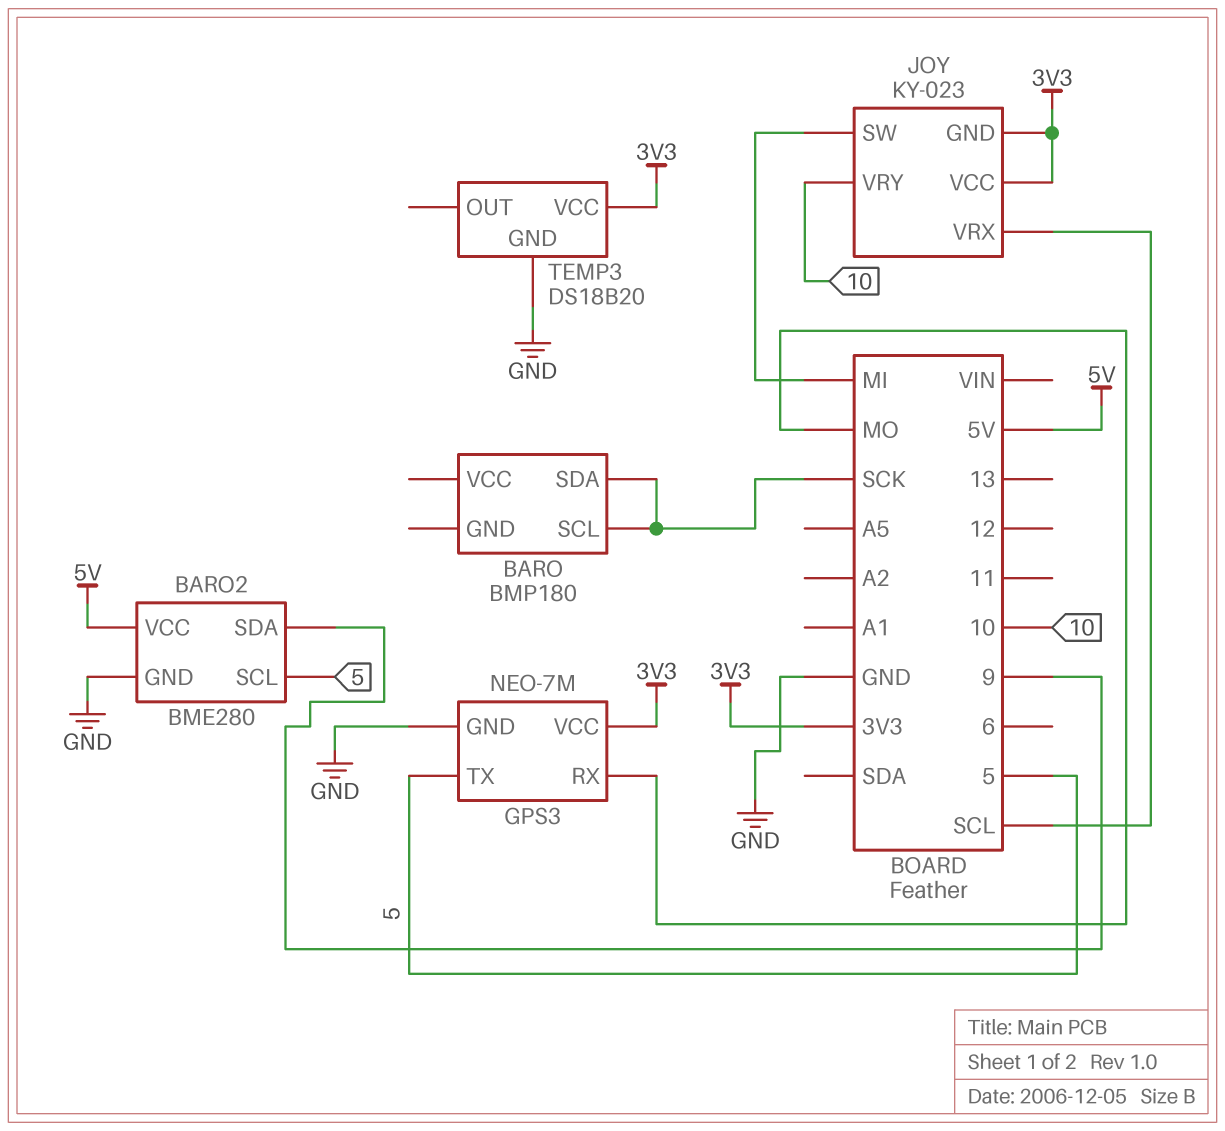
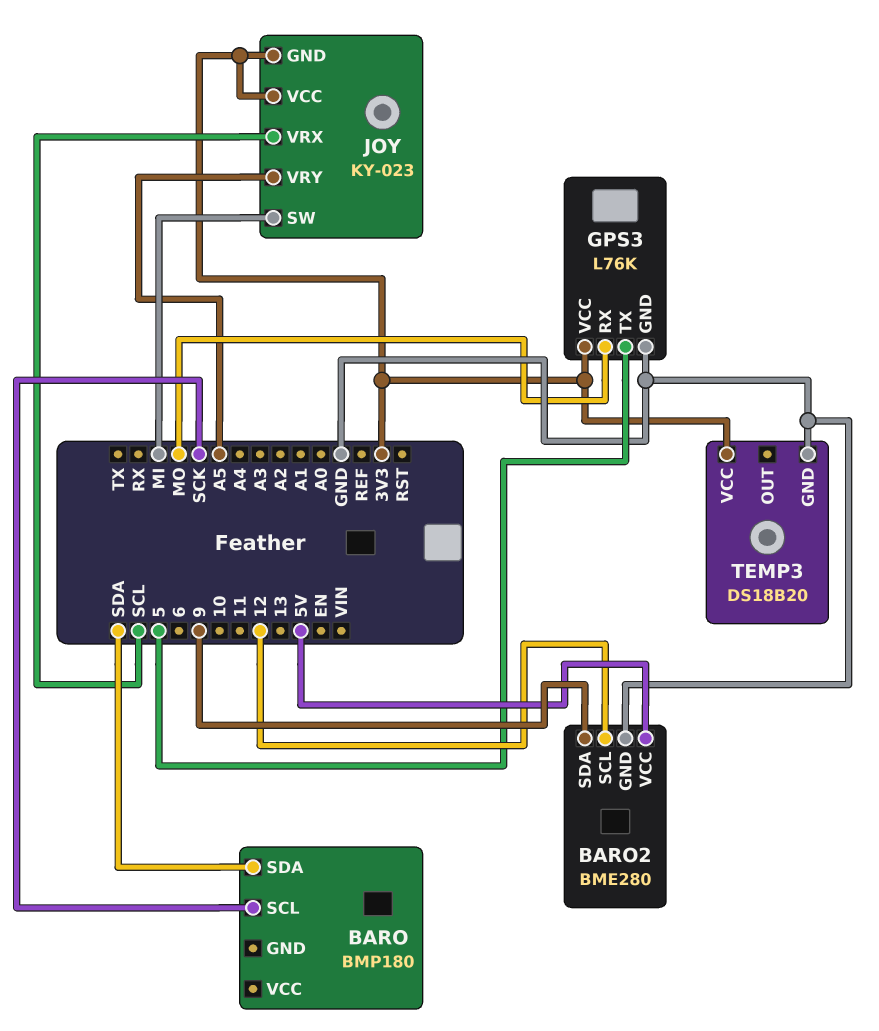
BARO pin SDA: SCK -> SDA
BARO2 pin SCL: 5 -> 12
GPS3: NEO-7M -> L76K
JOY pin VRY: 10 -> A5

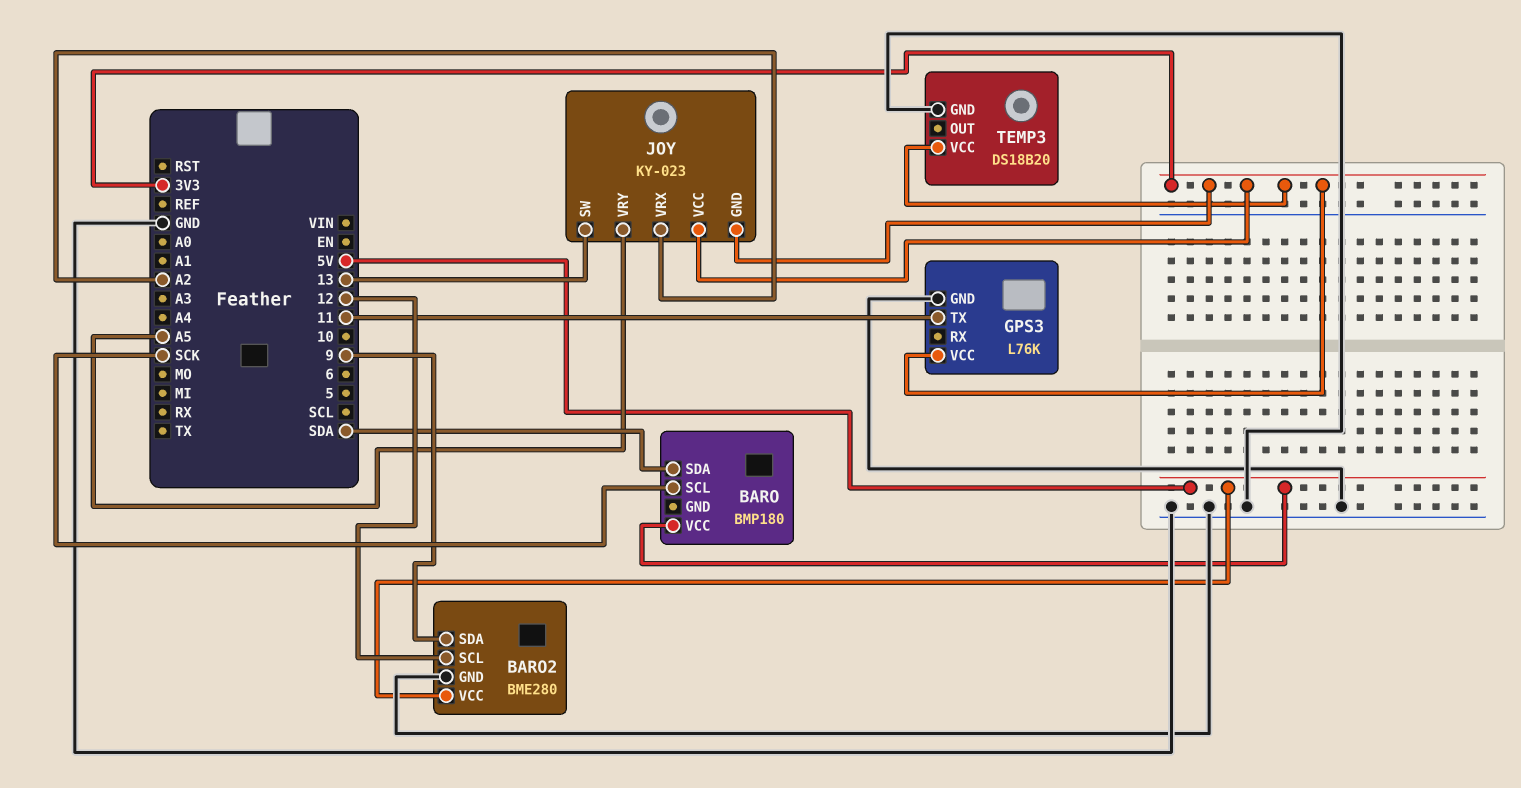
BARO pin VCC: none -> 5V
GPS3 pin RX: MO -> none
GPS3 pin TX: 5 -> 11
JOY pin SW: MI -> 13
JOY pin VRX: SCL -> A2

